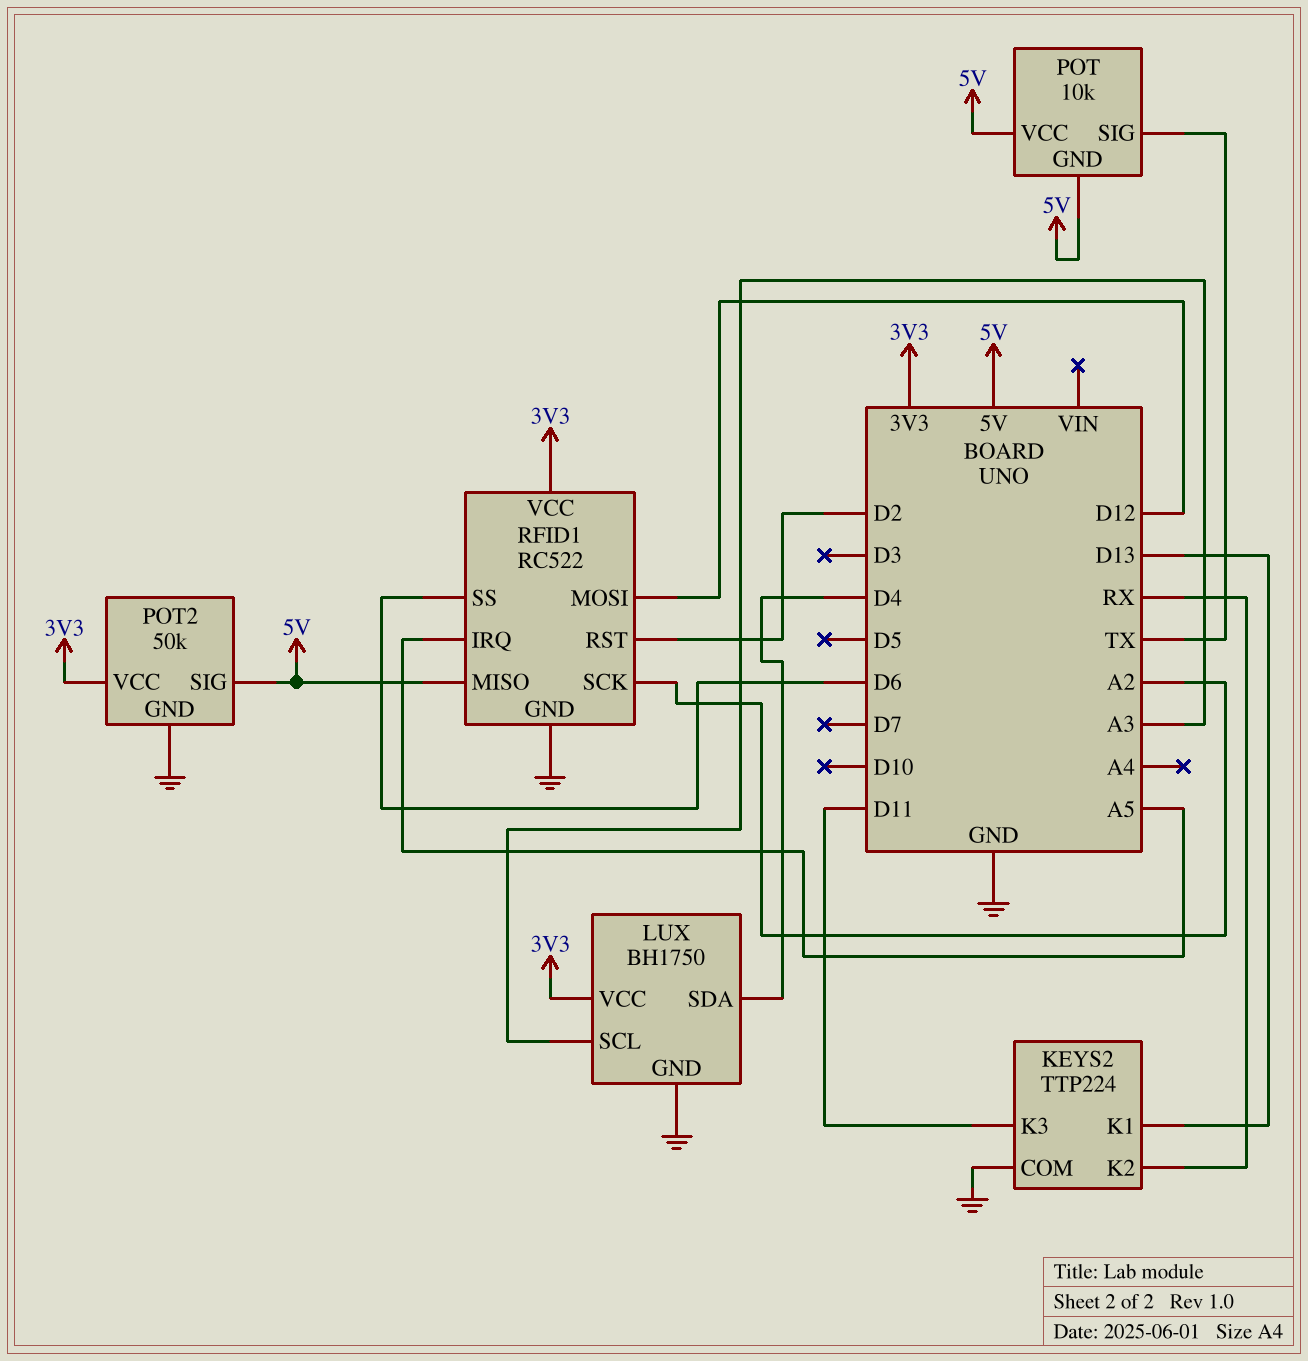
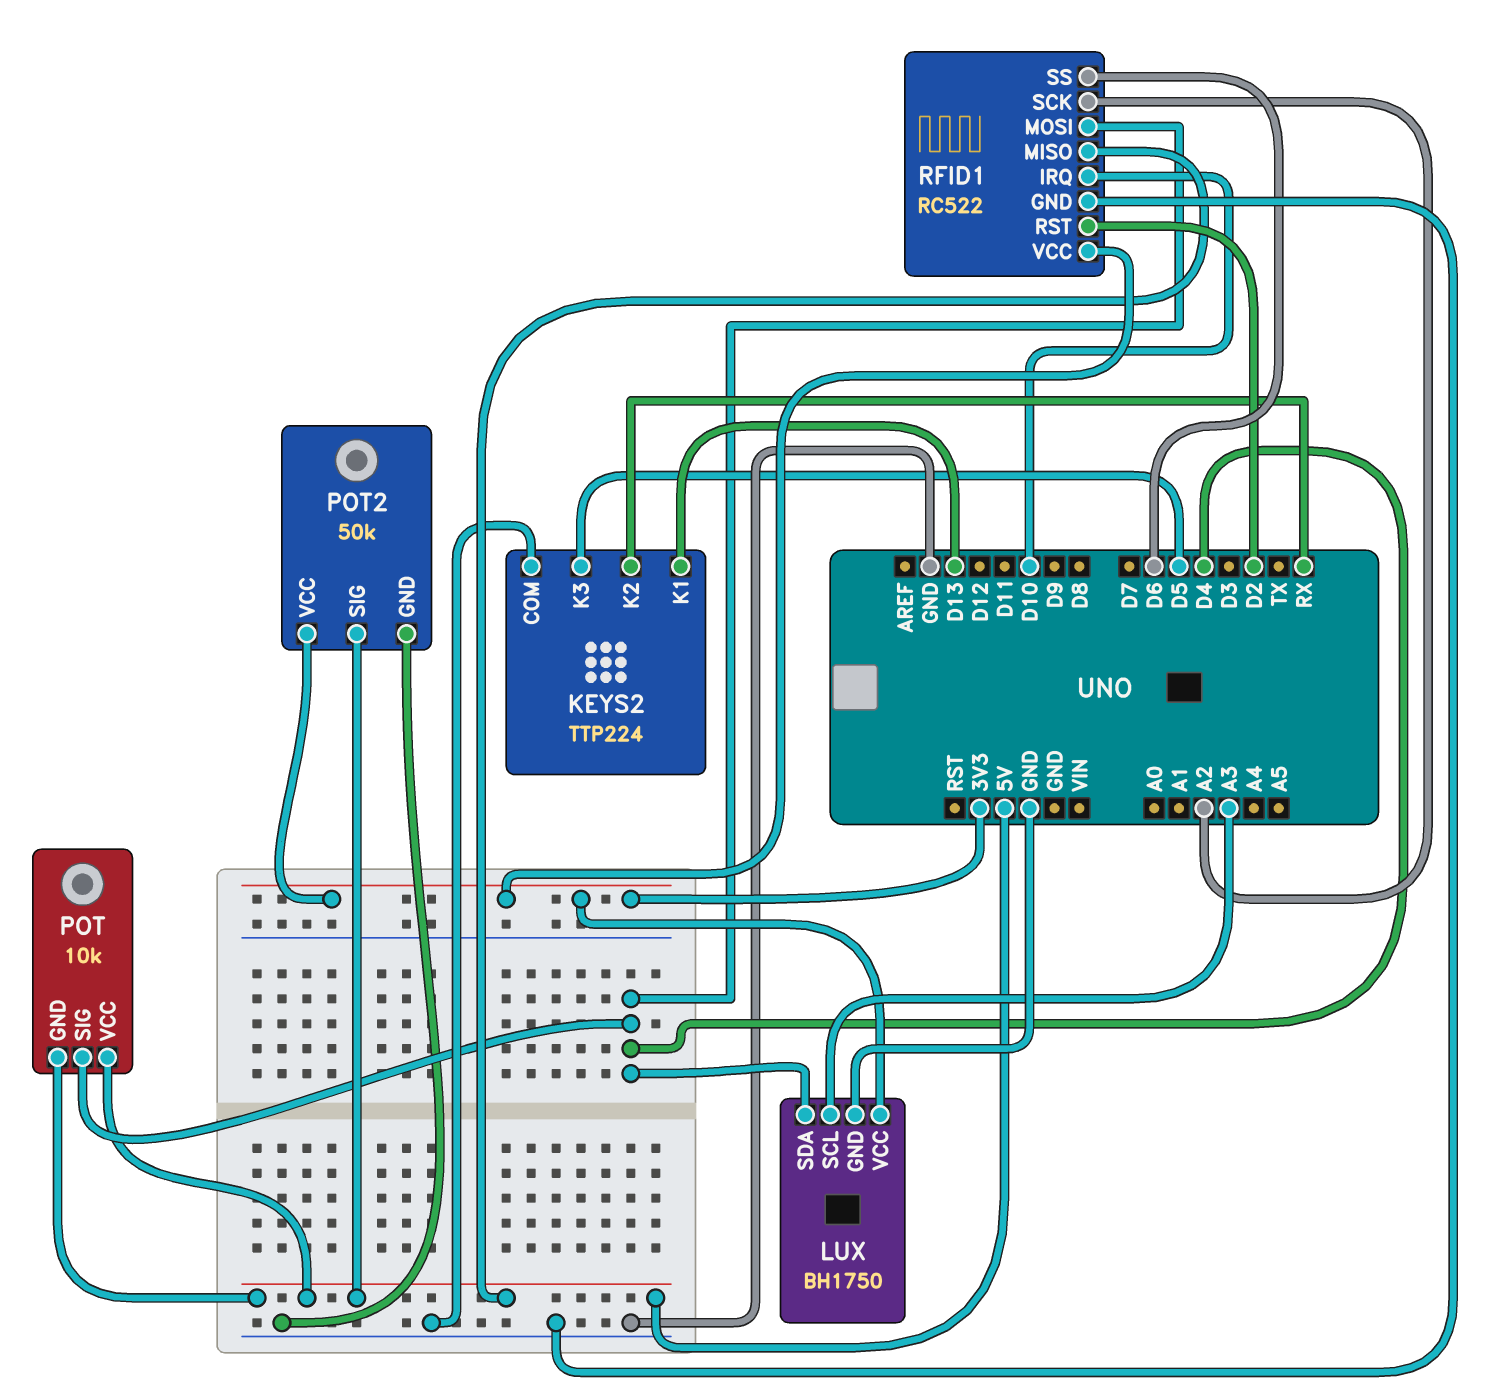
KEYS2 pin K3: D11 -> D5
POT pin SIG: TX -> D4
RFID1 pin IRQ: A5 -> D10
RFID1 pin MOSI: D12 -> D4

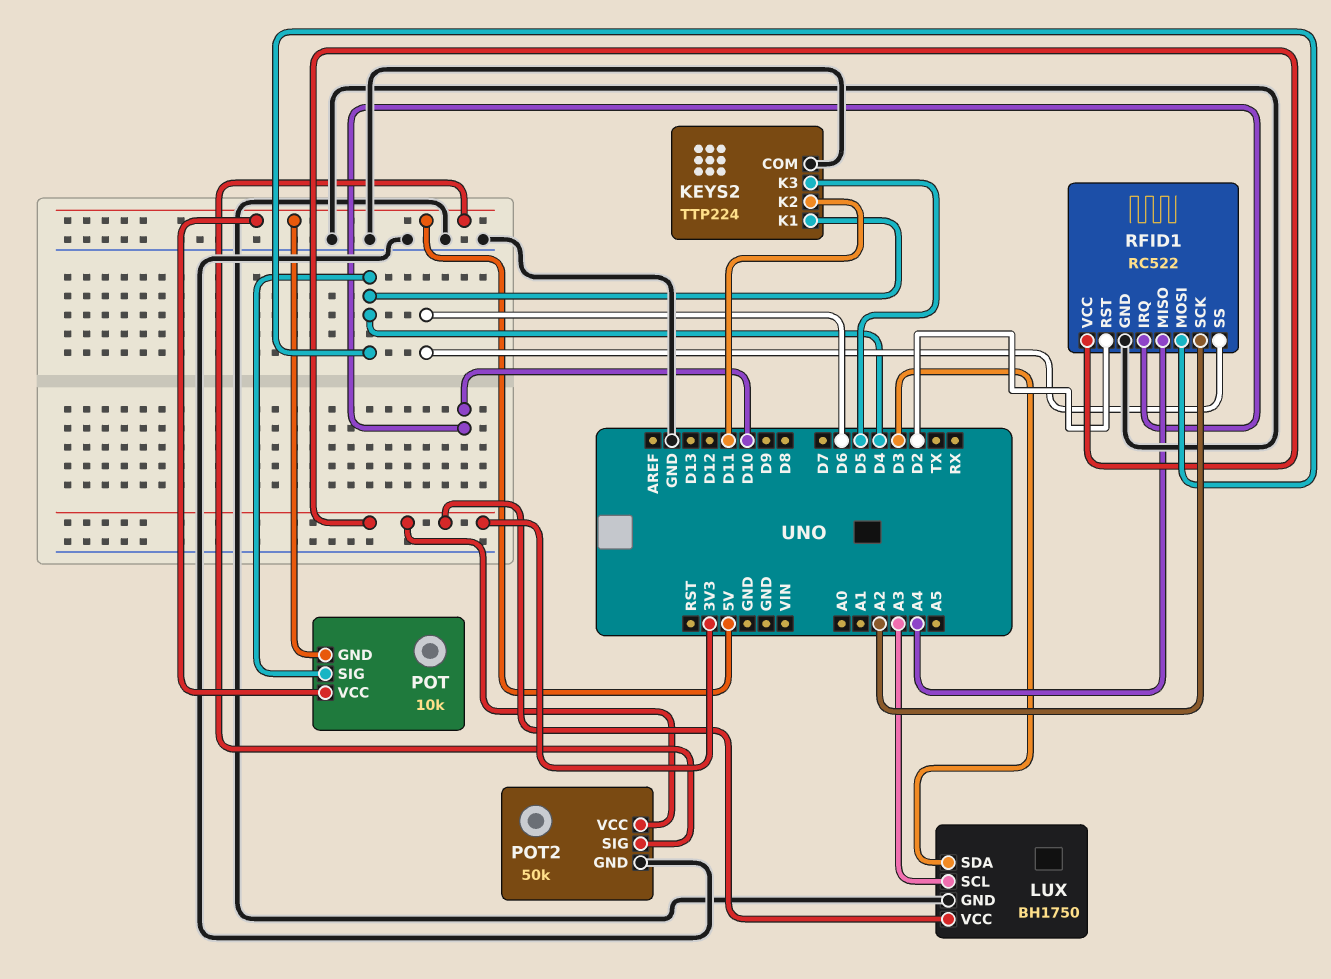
KEYS2 pin K1: D13 -> D4
KEYS2 pin K2: RX -> D11
LUX pin SDA: D4 -> D3
RFID1 pin MISO: 5V -> A4

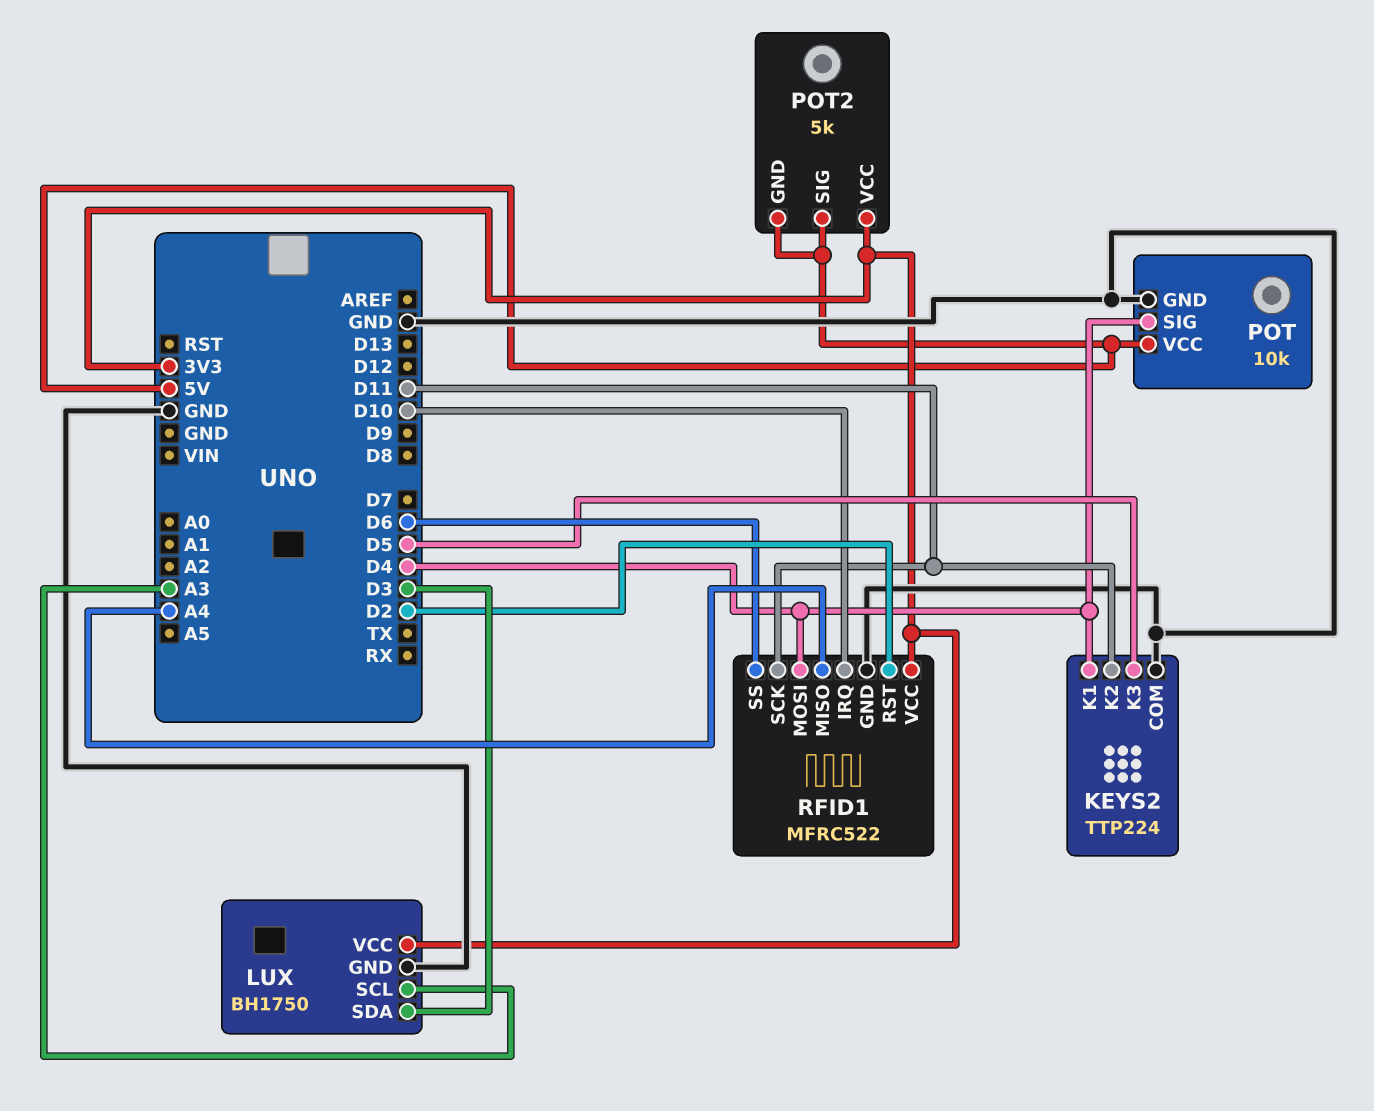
POT pin GND: 5V -> GND
POT2: 50k -> 5k
POT2 pin GND: GND -> 5V
RFID1: RC522 -> MFRC522
RFID1 pin SCK: A2 -> D11

